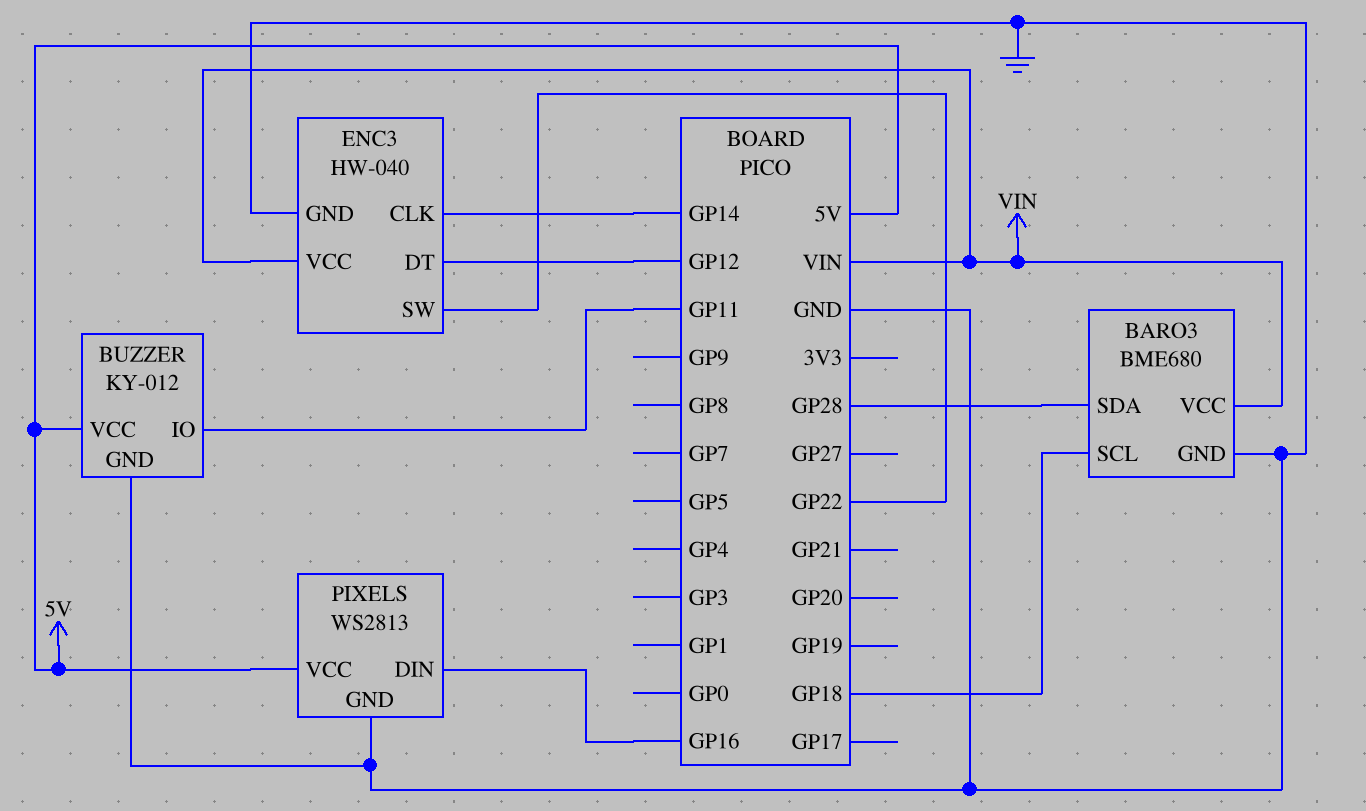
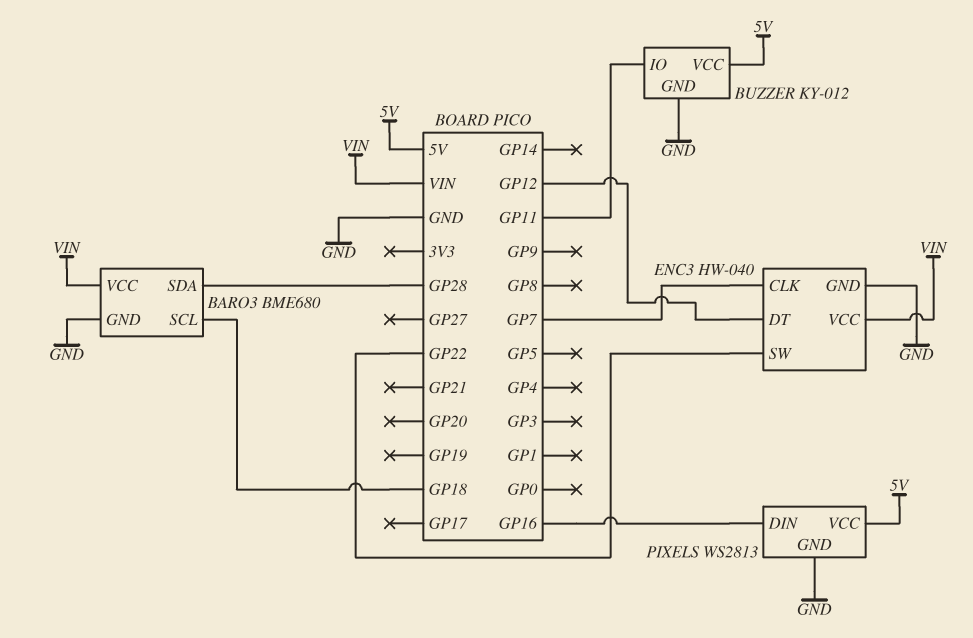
ENC3 pin CLK: GP14 -> GP7

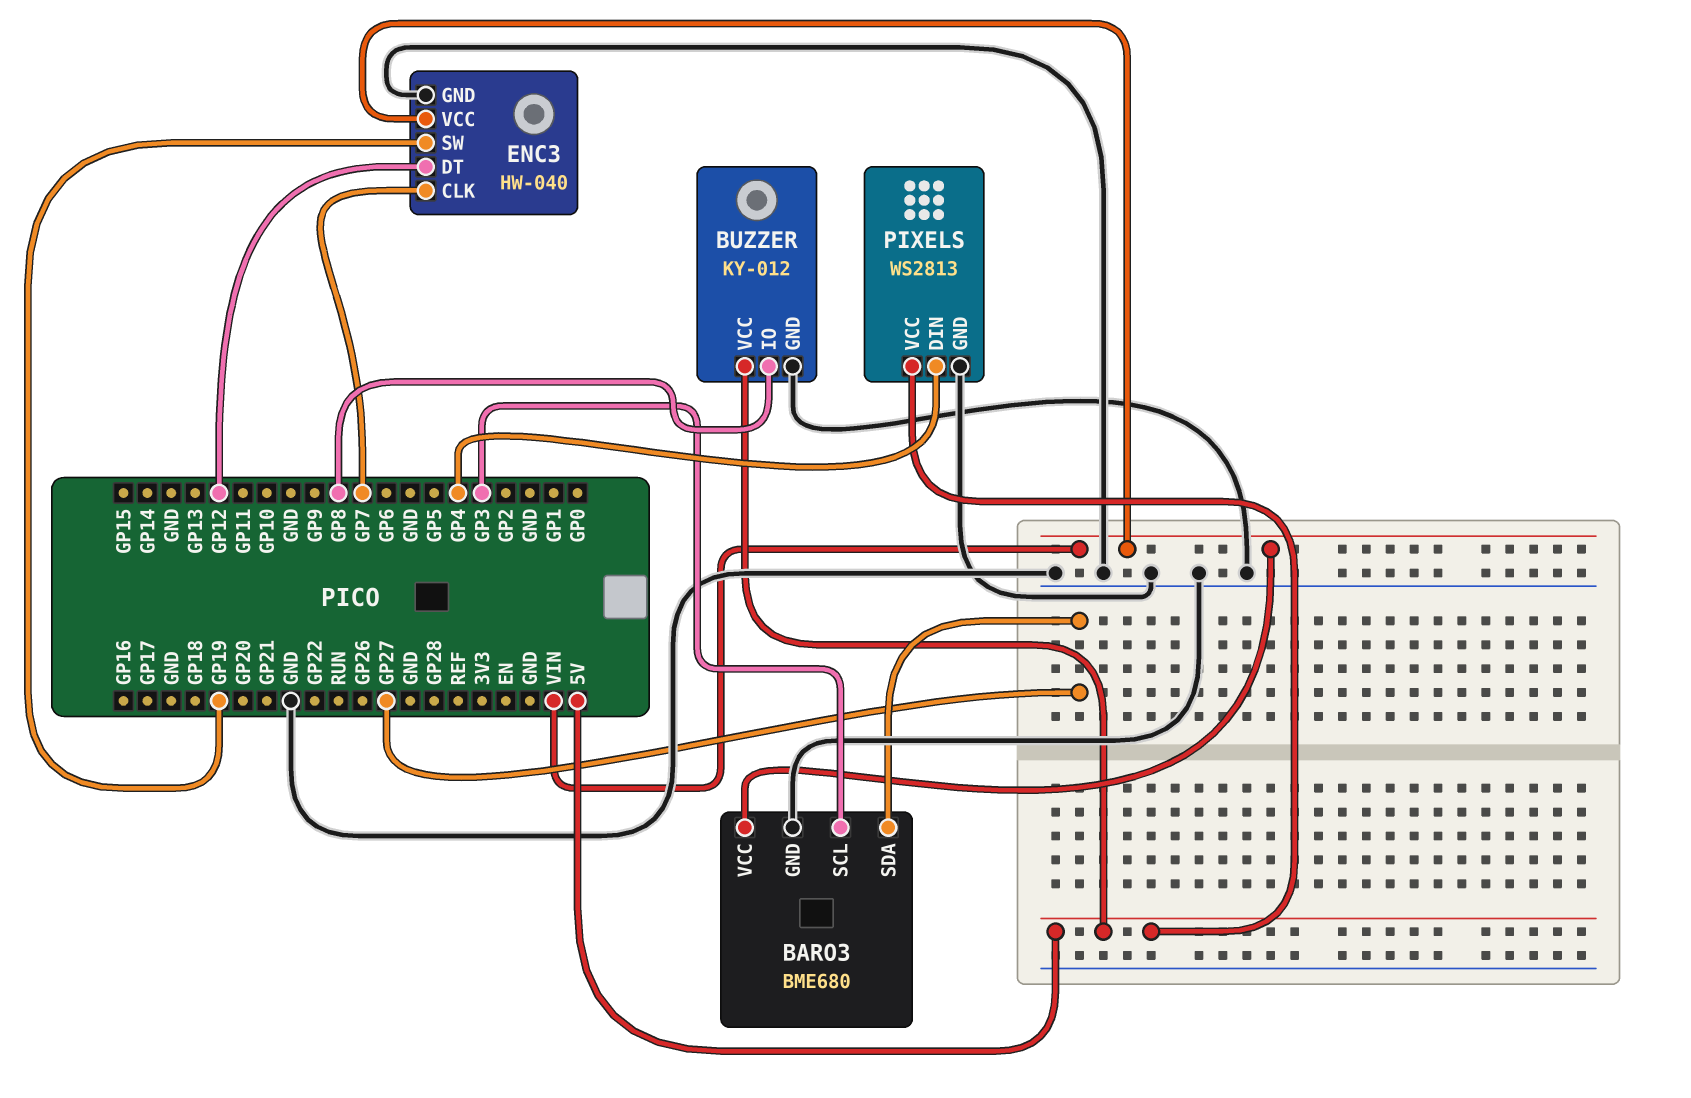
BARO3 pin SCL: GP18 -> GP3
BARO3 pin SDA: GP28 -> GP27
BUZZER pin IO: GP11 -> GP8
ENC3 pin SW: GP22 -> GP19
PIXELS pin DIN: GP16 -> GP4

